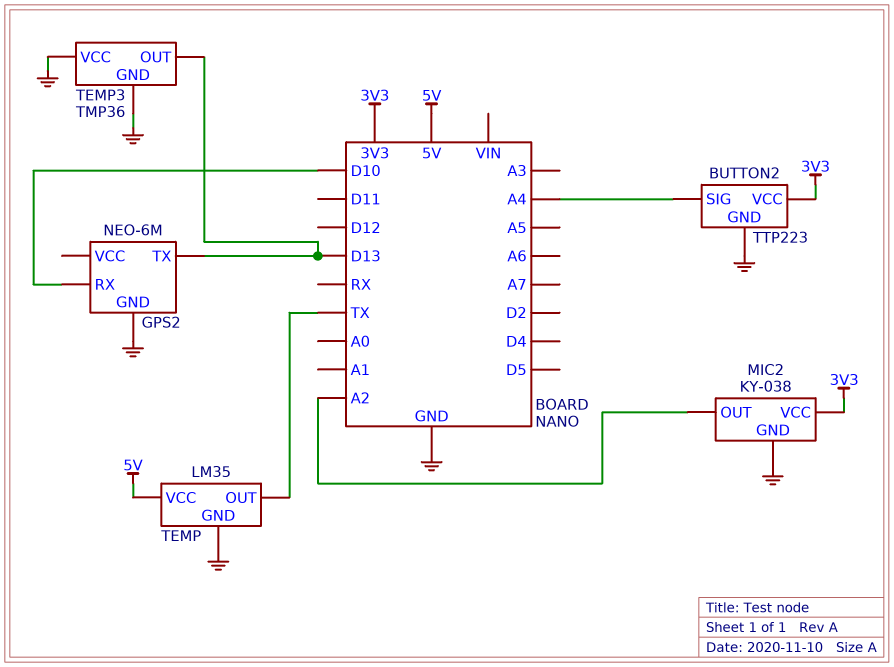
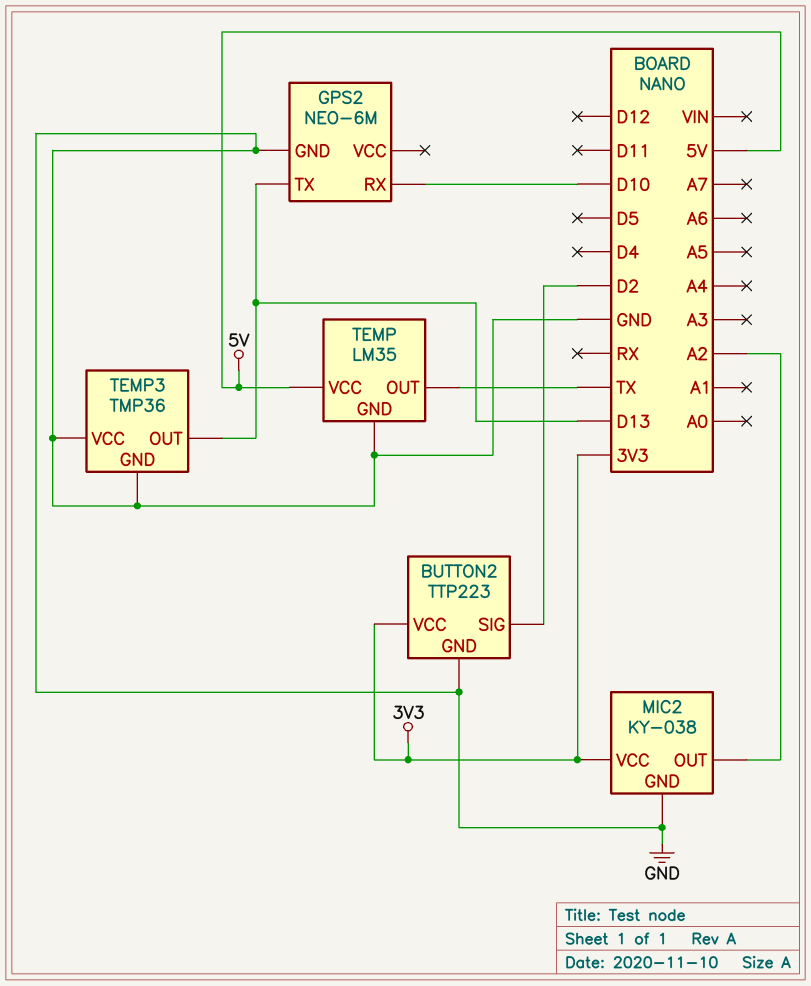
BUTTON2 pin SIG: A4 -> D2

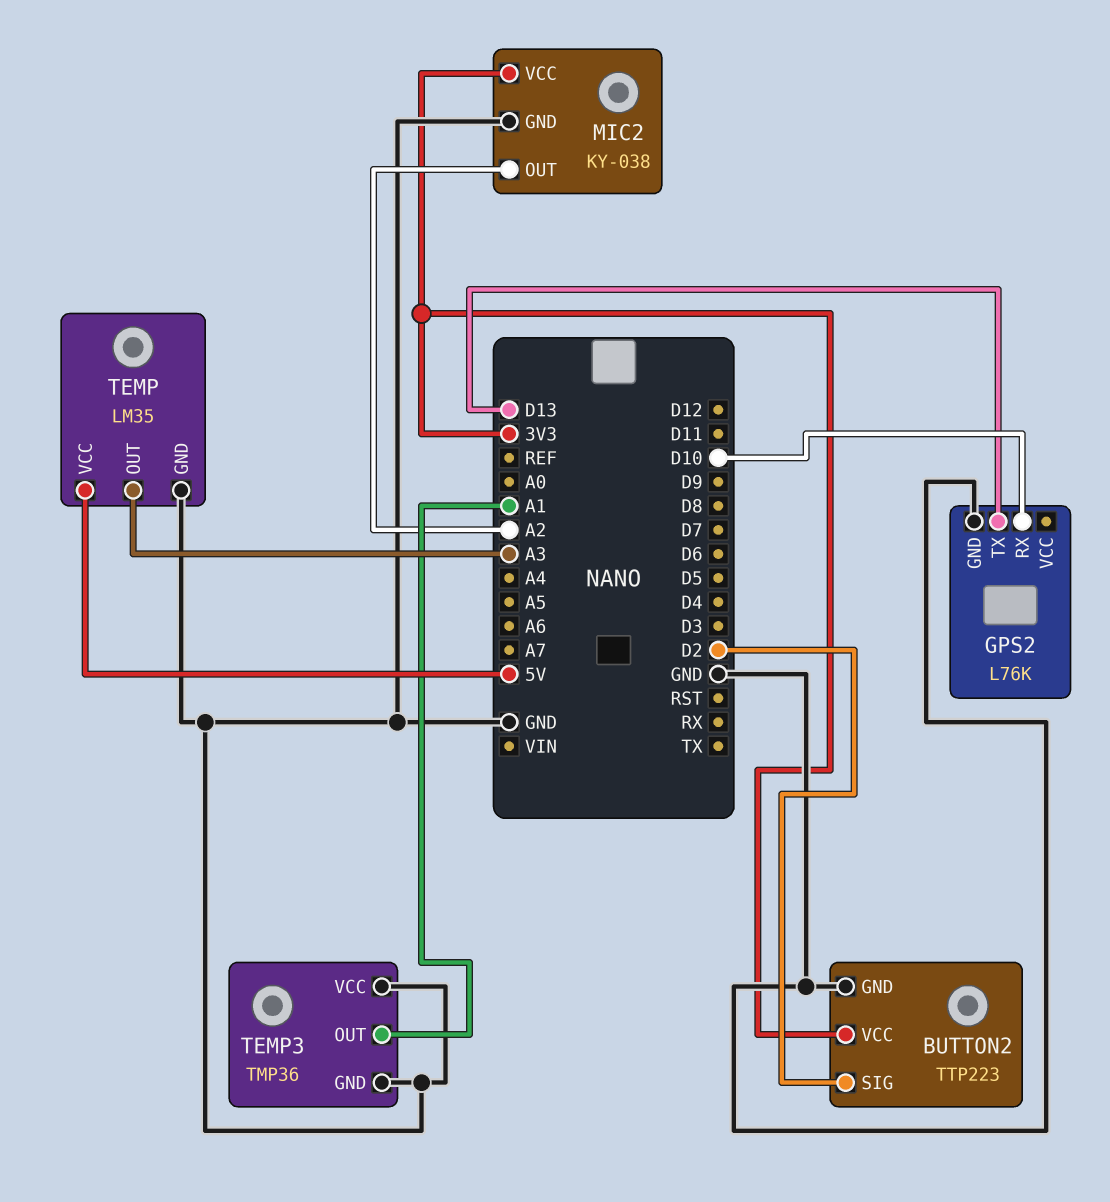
GPS2: NEO-6M -> L76K
TEMP pin OUT: TX -> A3
TEMP3 pin OUT: D13 -> A1

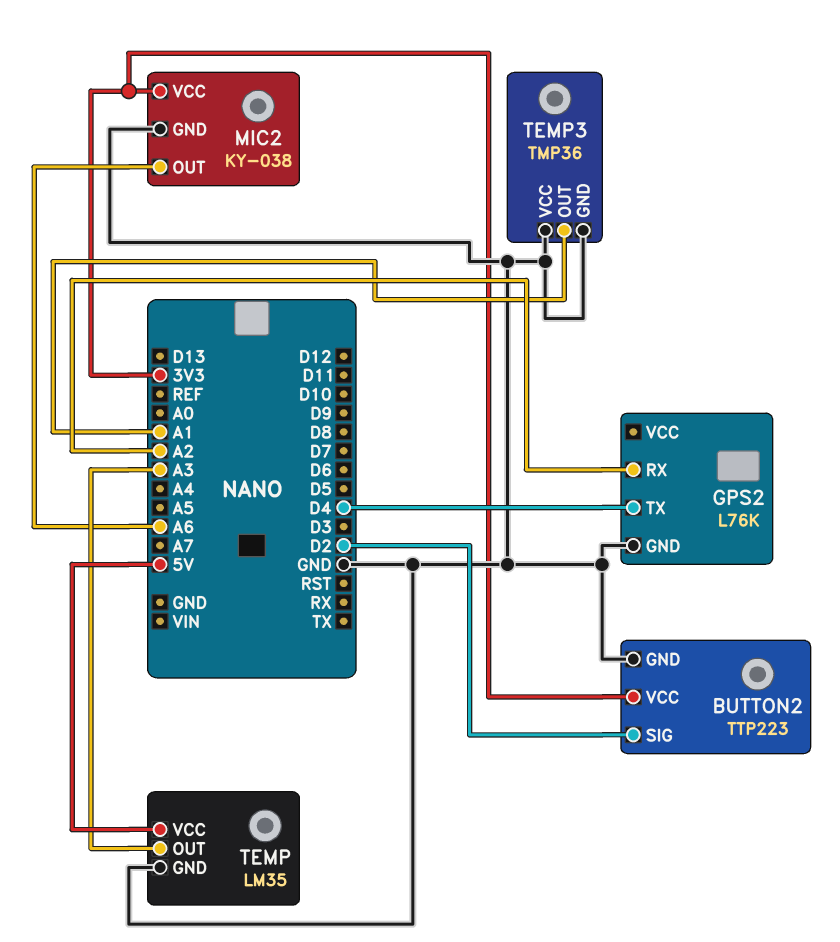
GPS2 pin RX: D10 -> A2
GPS2 pin TX: D13 -> D4
MIC2 pin OUT: A2 -> A6

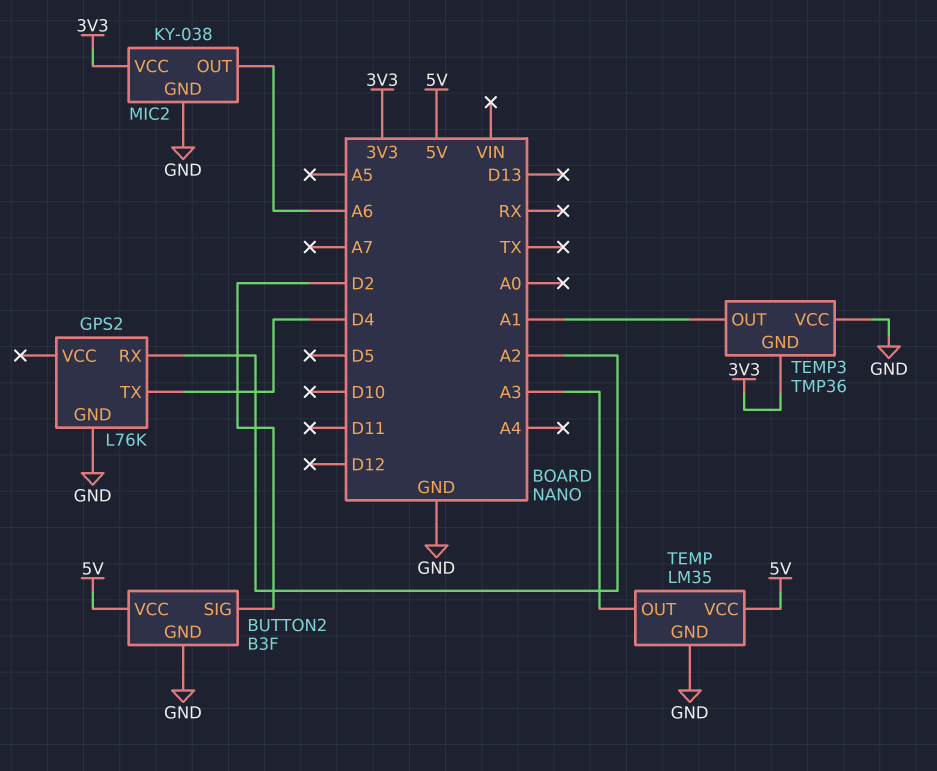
BUTTON2: TTP223 -> B3F
BUTTON2 pin VCC: 3V3 -> 5V
TEMP3 pin GND: GND -> 3V3

